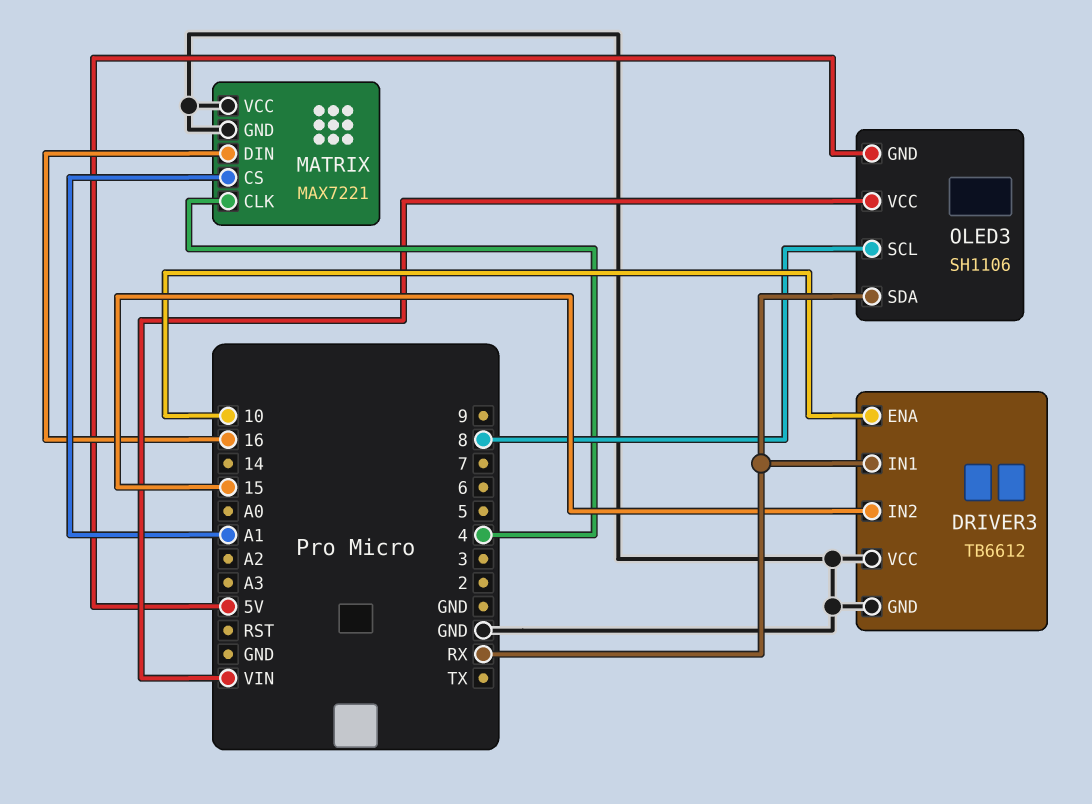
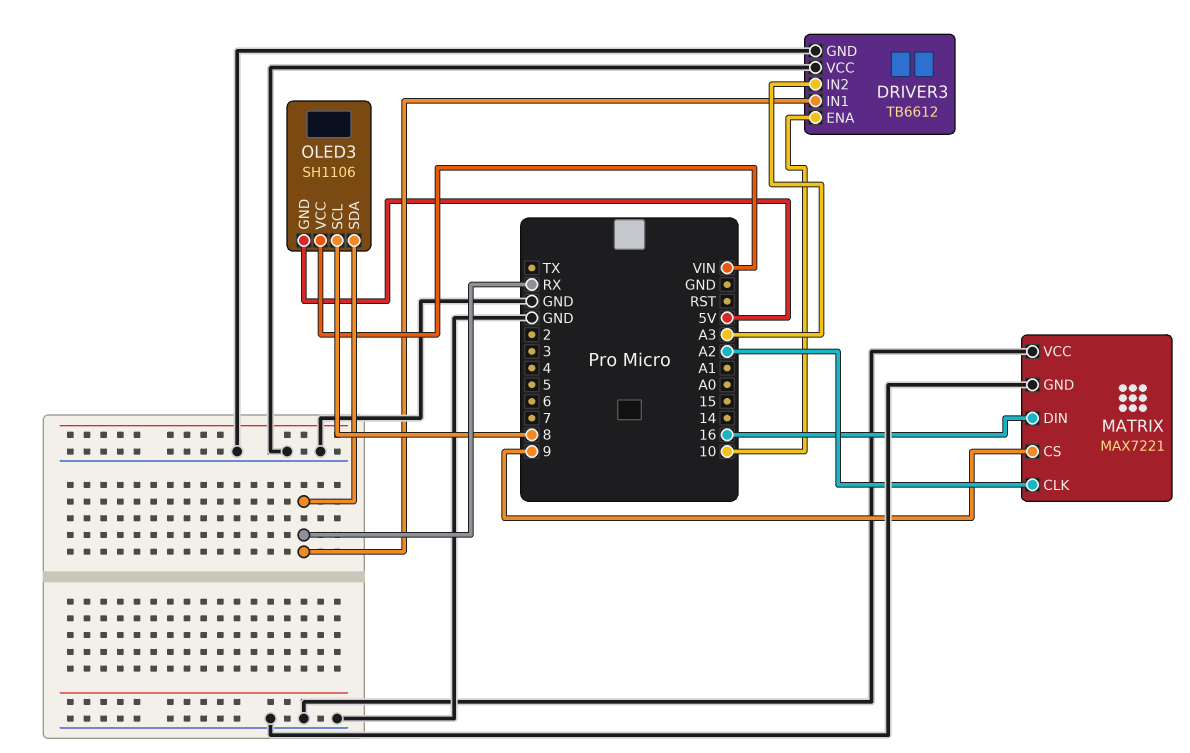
DRIVER3 pin IN2: 15 -> A3
MATRIX pin CLK: 4 -> A2
MATRIX pin CS: A1 -> 9

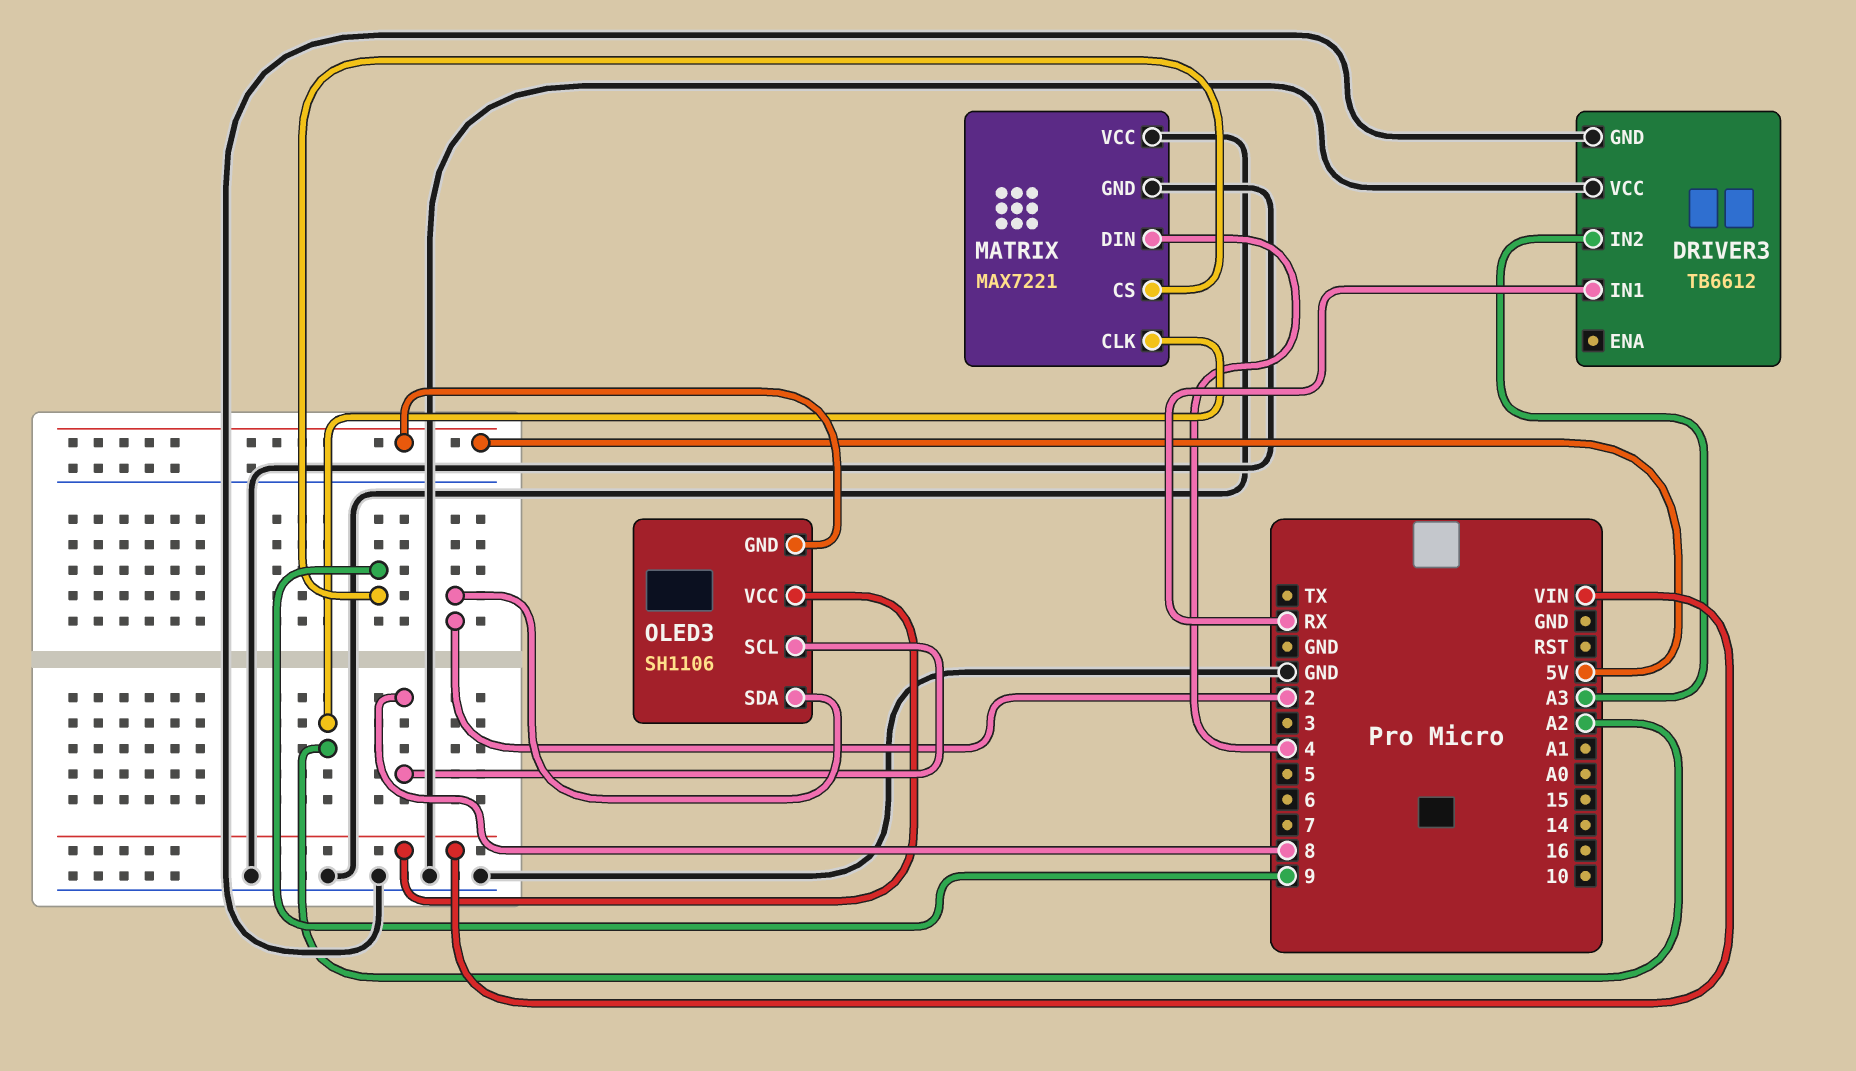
DRIVER3 pin ENA: 10 -> none
MATRIX pin DIN: 16 -> 4
OLED3 pin SDA: RX -> 2

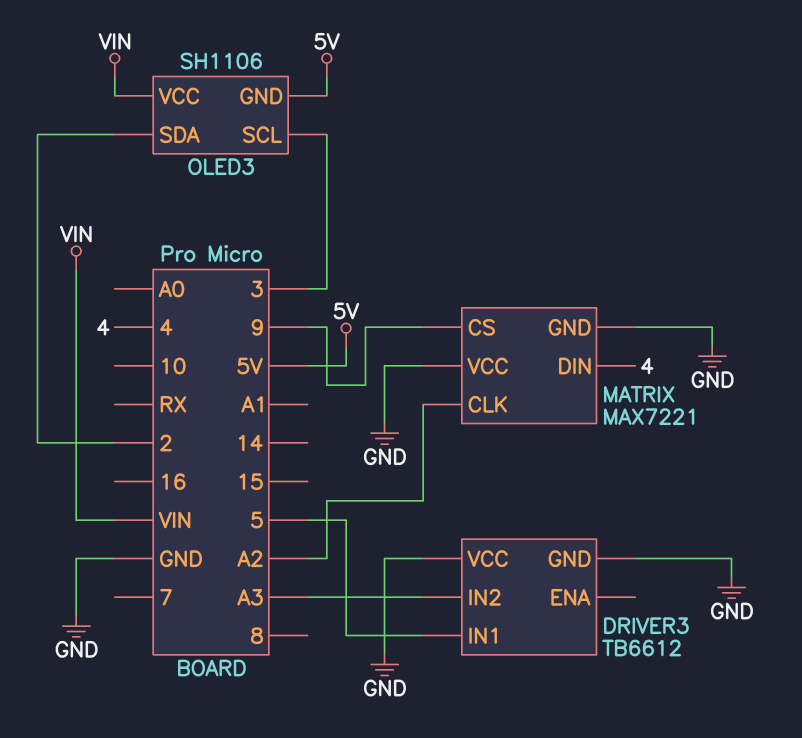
DRIVER3 pin IN1: RX -> 5
OLED3 pin SCL: 8 -> 3

